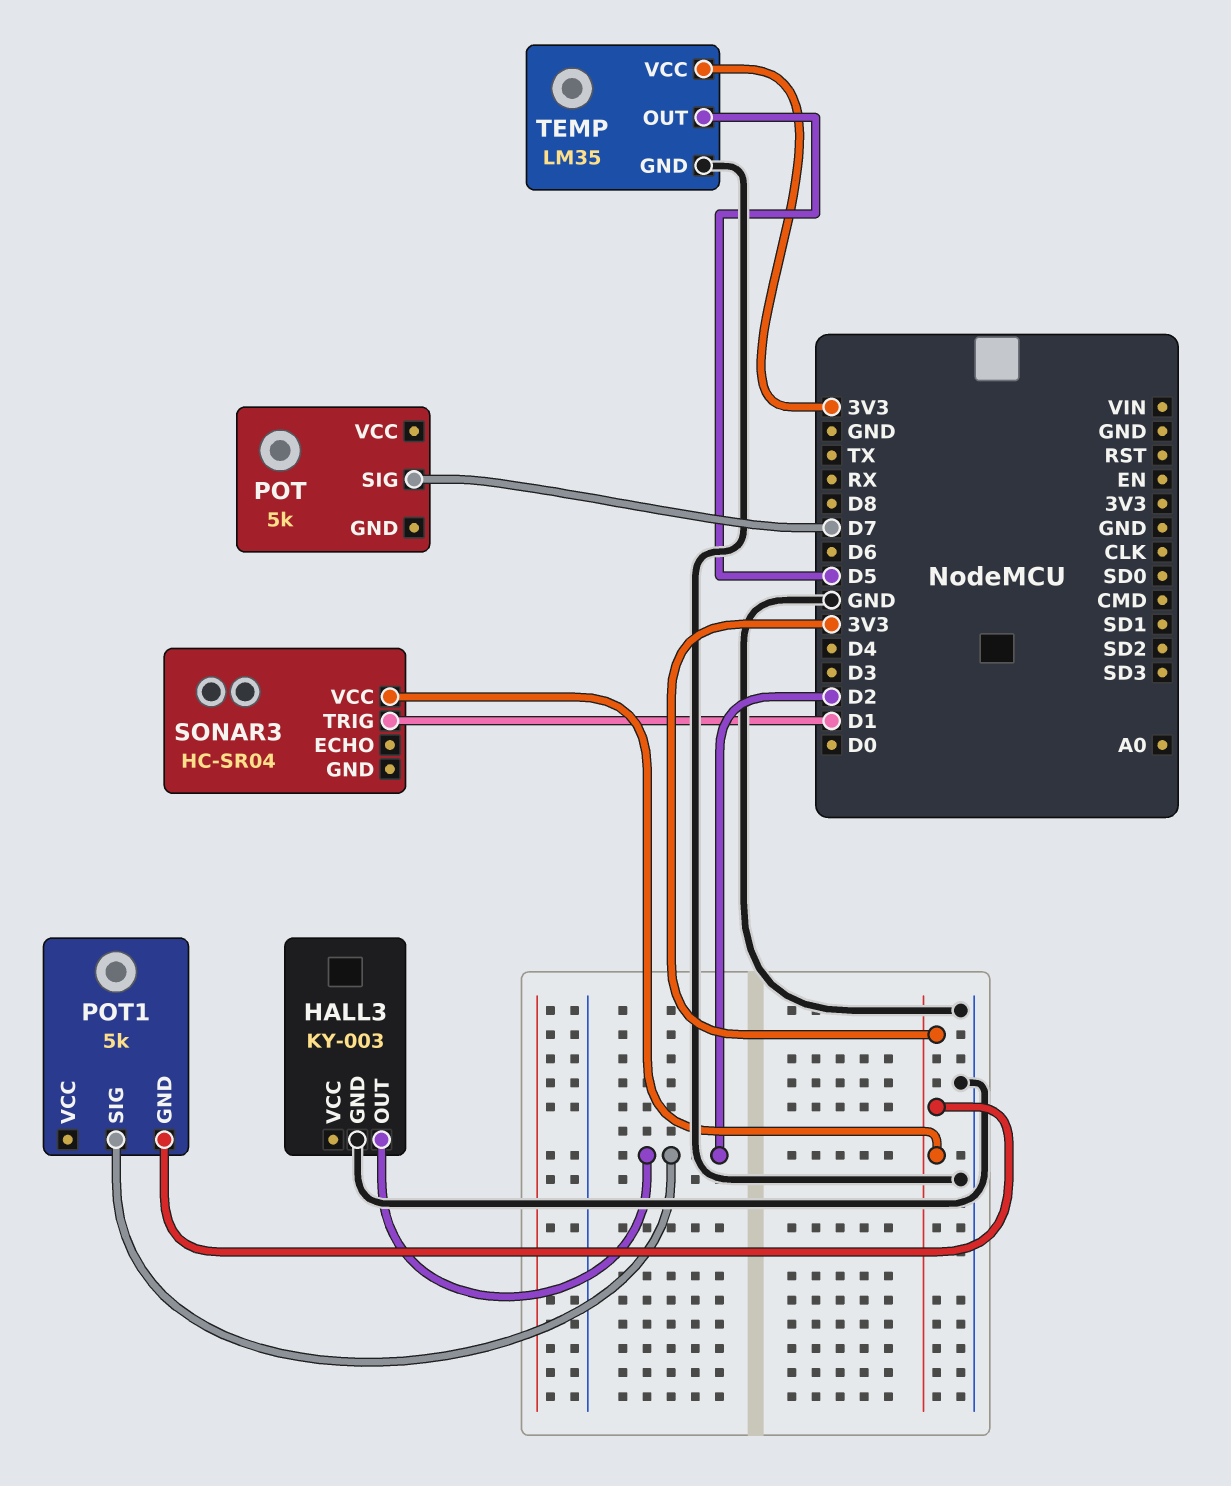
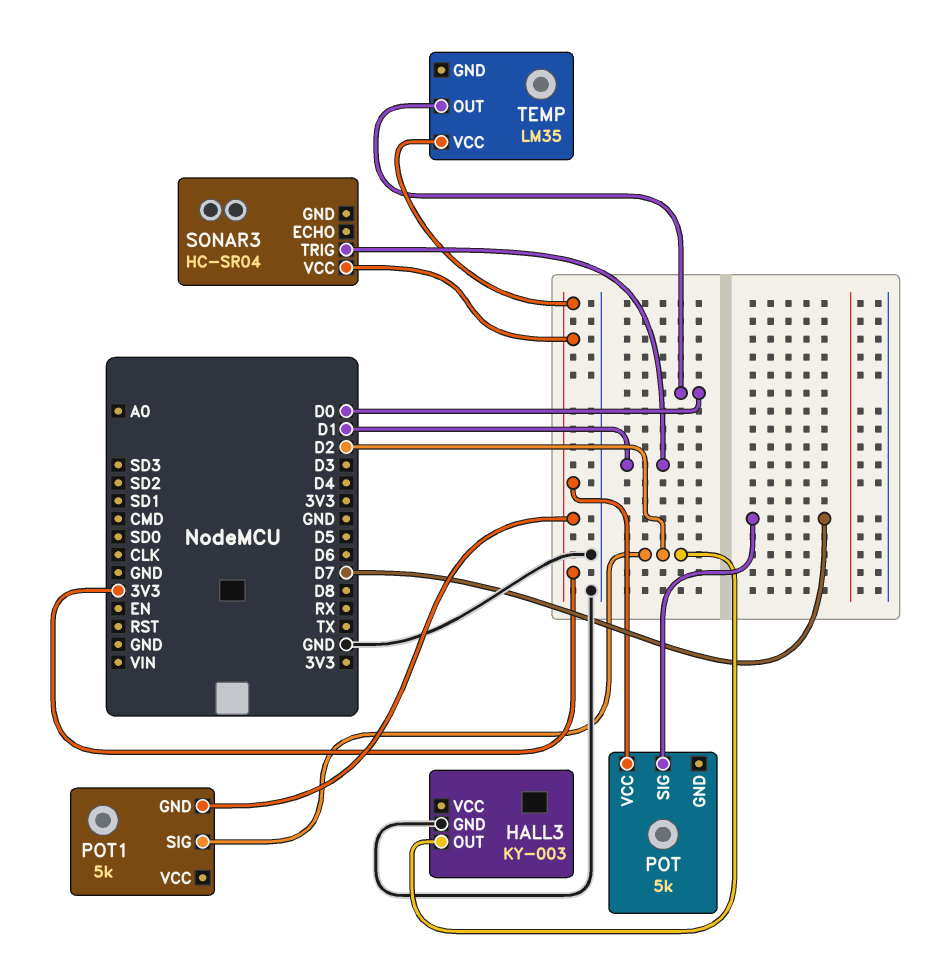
POT pin VCC: none -> 3V3
TEMP pin GND: GND -> none
TEMP pin OUT: D5 -> D0

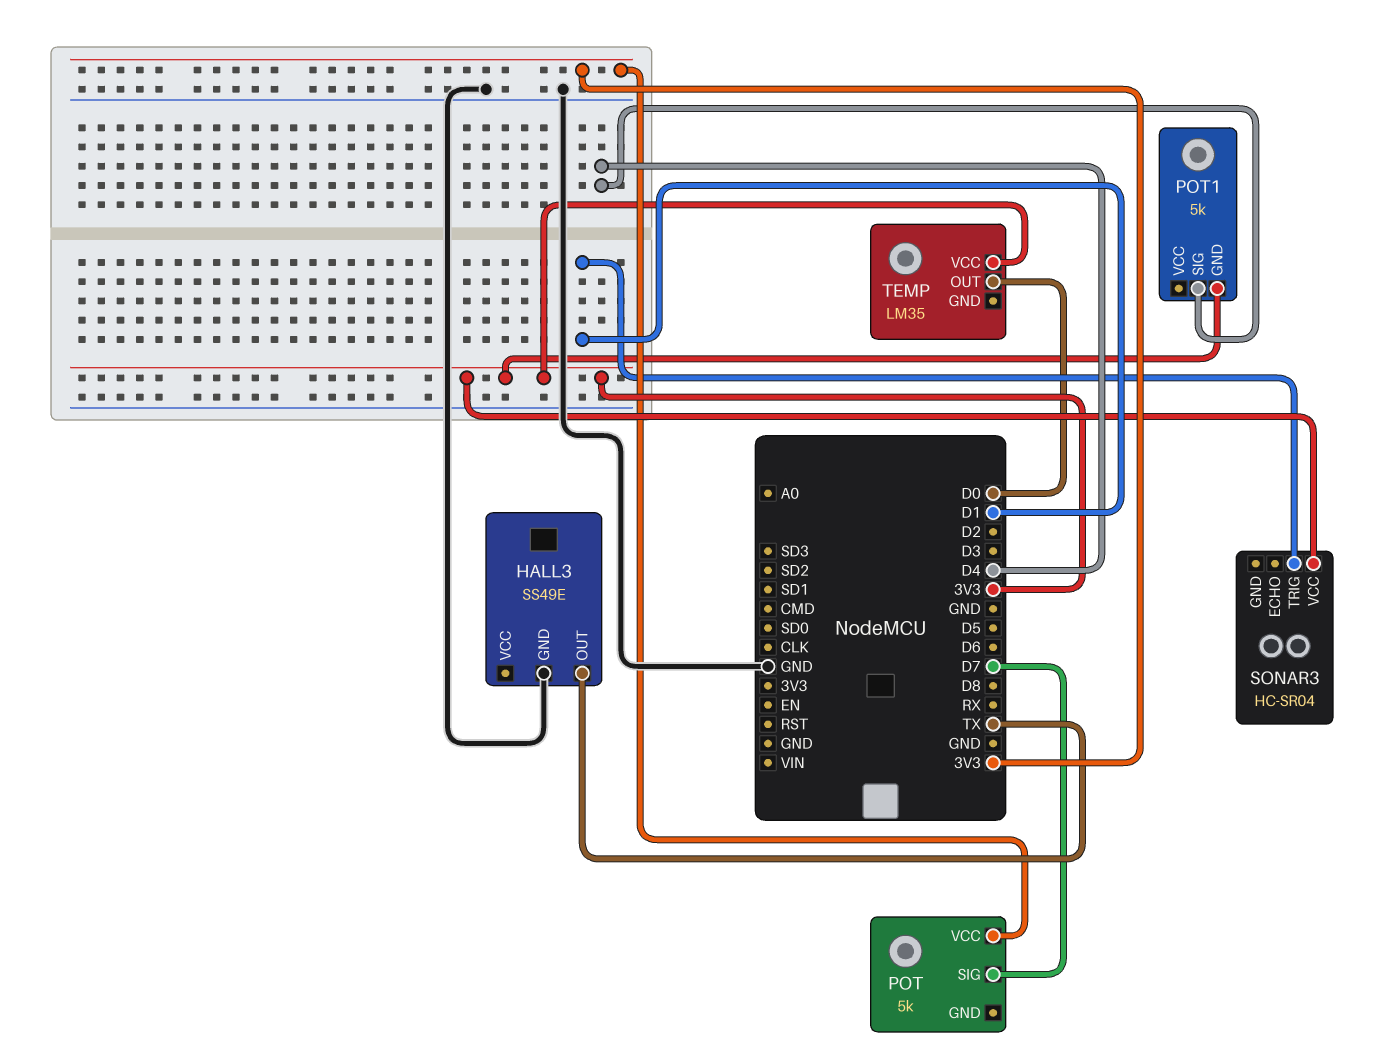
HALL3: KY-003 -> SS49E
HALL3 pin OUT: D2 -> TX
POT1 pin SIG: D2 -> D4

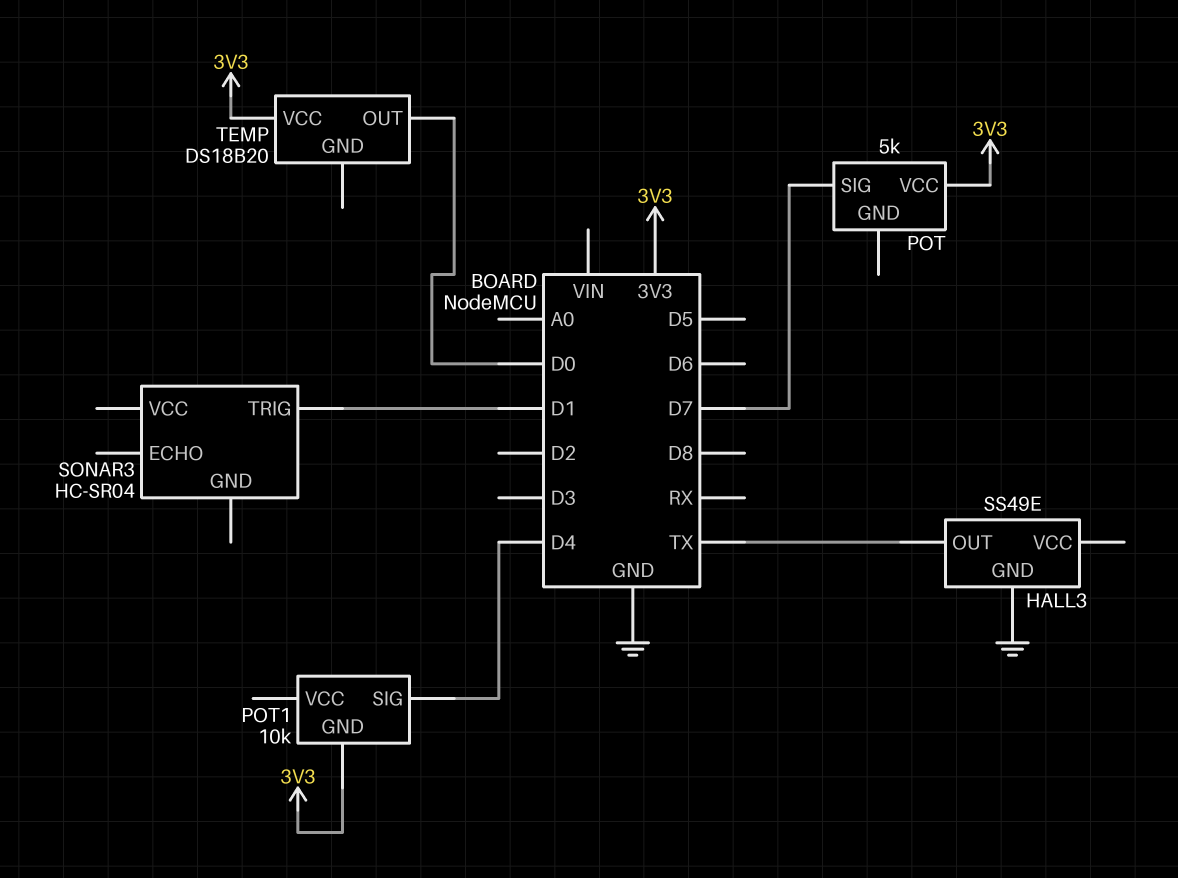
POT1: 5k -> 10k
SONAR3 pin VCC: 3V3 -> none
TEMP: LM35 -> DS18B20

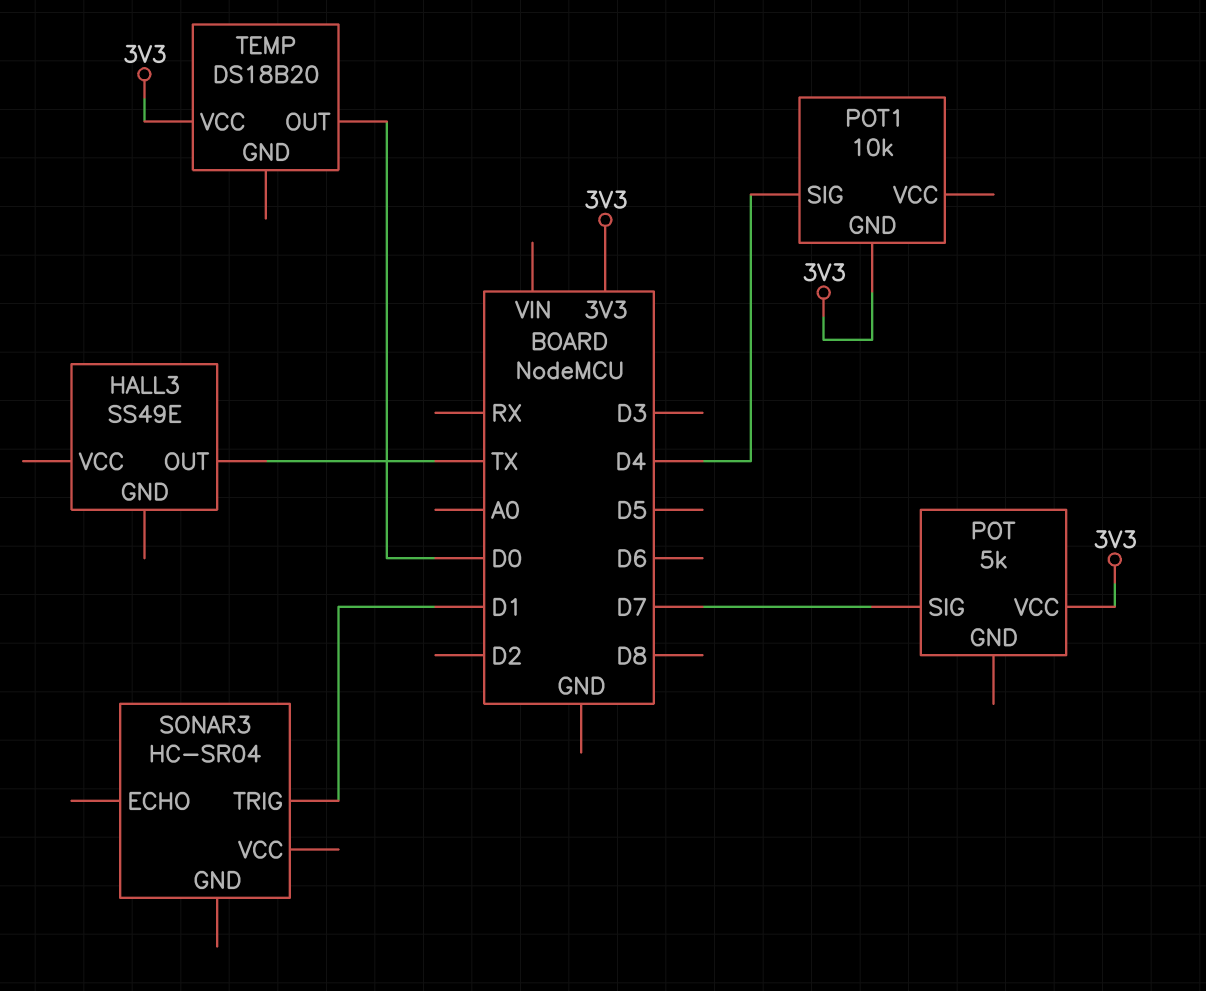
HALL3 pin GND: GND -> none

